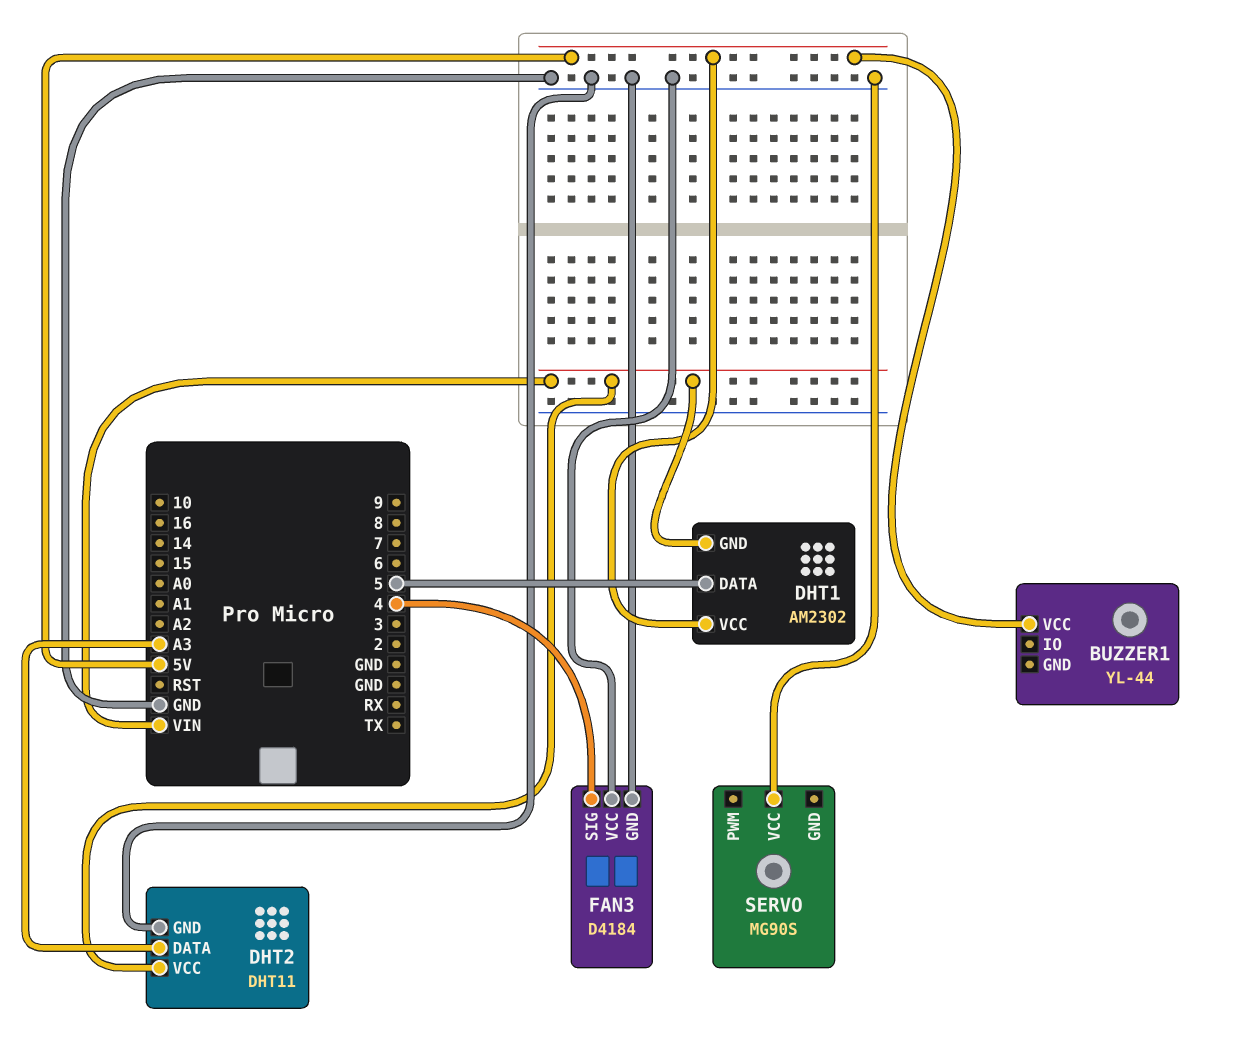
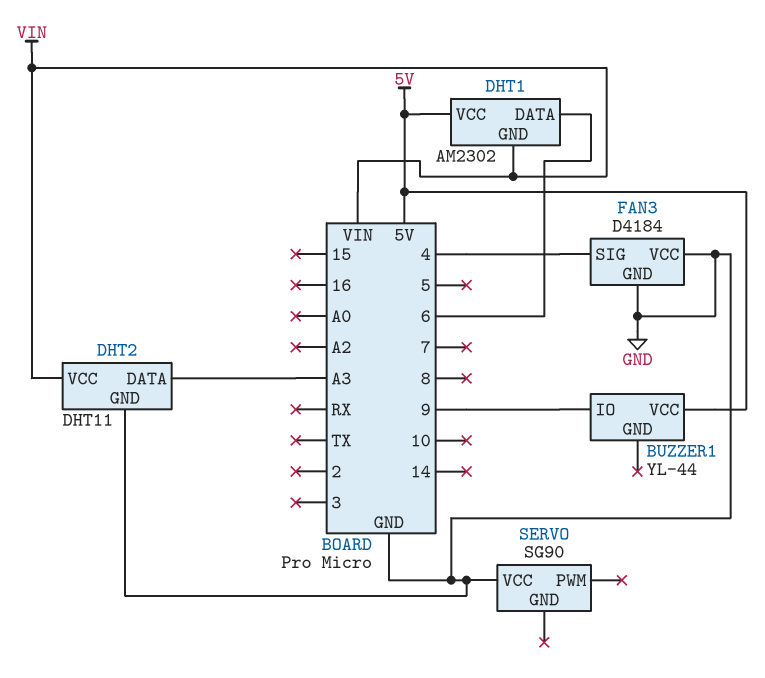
BUZZER1 pin IO: none -> 9
DHT1 pin DATA: 5 -> 6
SERVO: MG90S -> SG90

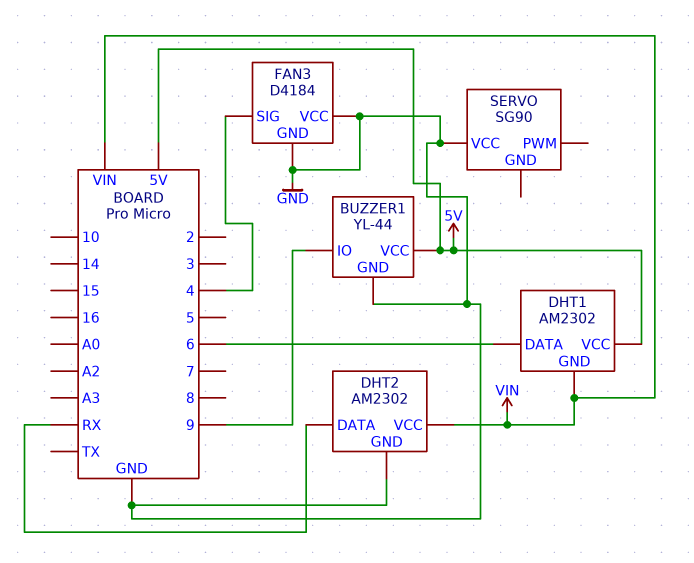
BUZZER1 pin GND: none -> GND
DHT2: DHT11 -> AM2302
DHT2 pin DATA: A3 -> RX

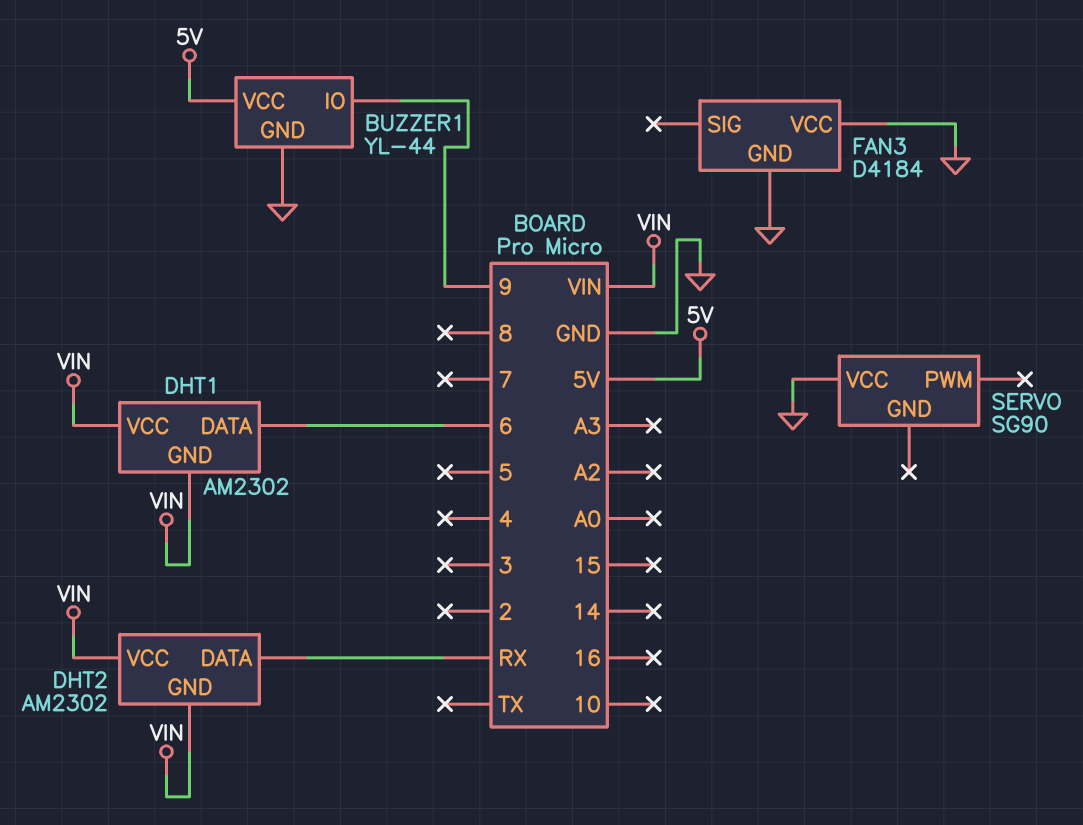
DHT1 pin VCC: 5V -> VIN
DHT2 pin GND: GND -> VIN
FAN3 pin SIG: 4 -> none

